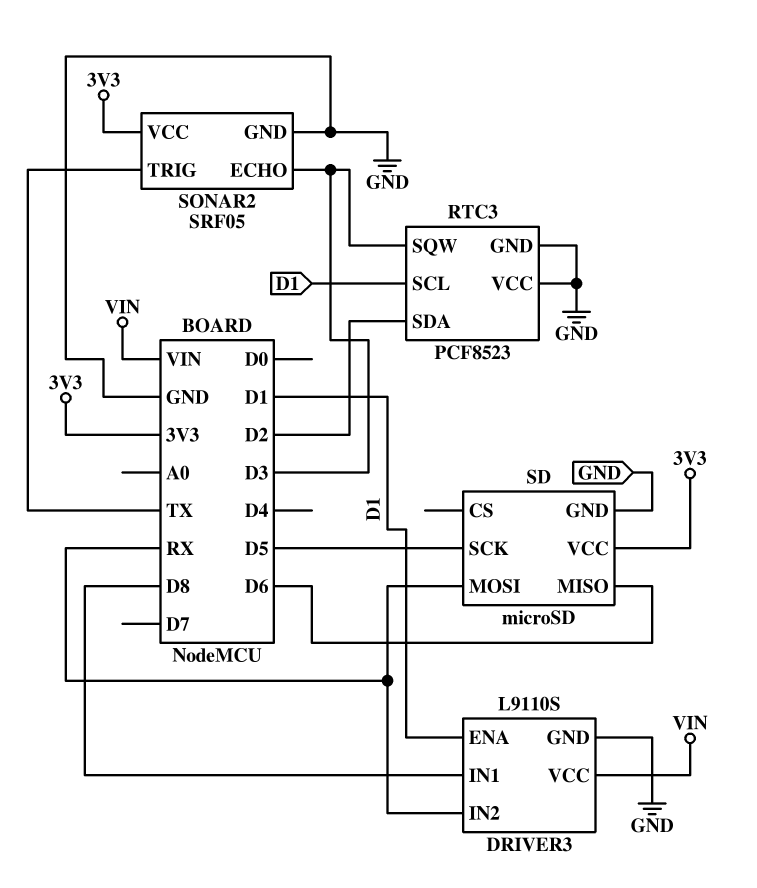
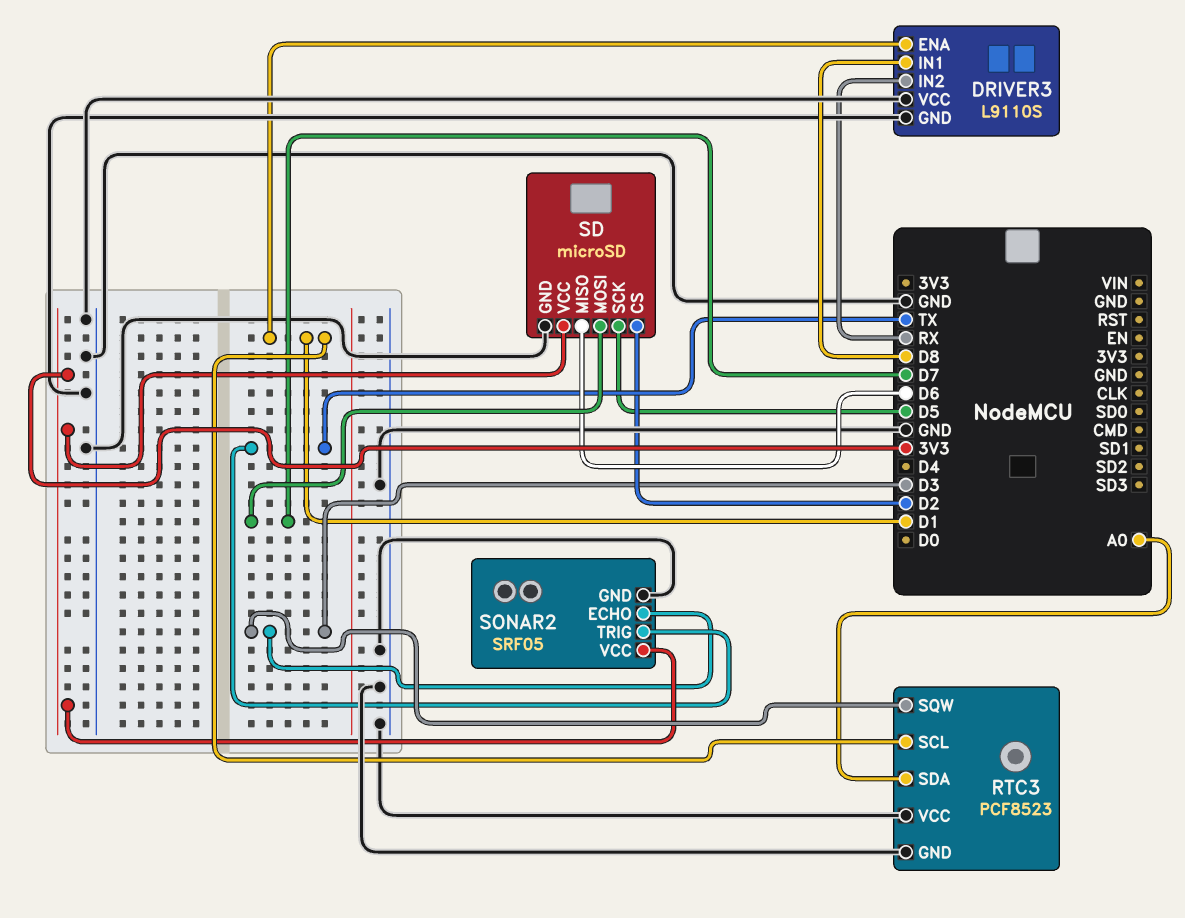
DRIVER3 pin VCC: VIN -> GND
RTC3 pin SDA: D2 -> A0
SD pin CS: none -> D2
SD pin MOSI: RX -> D7

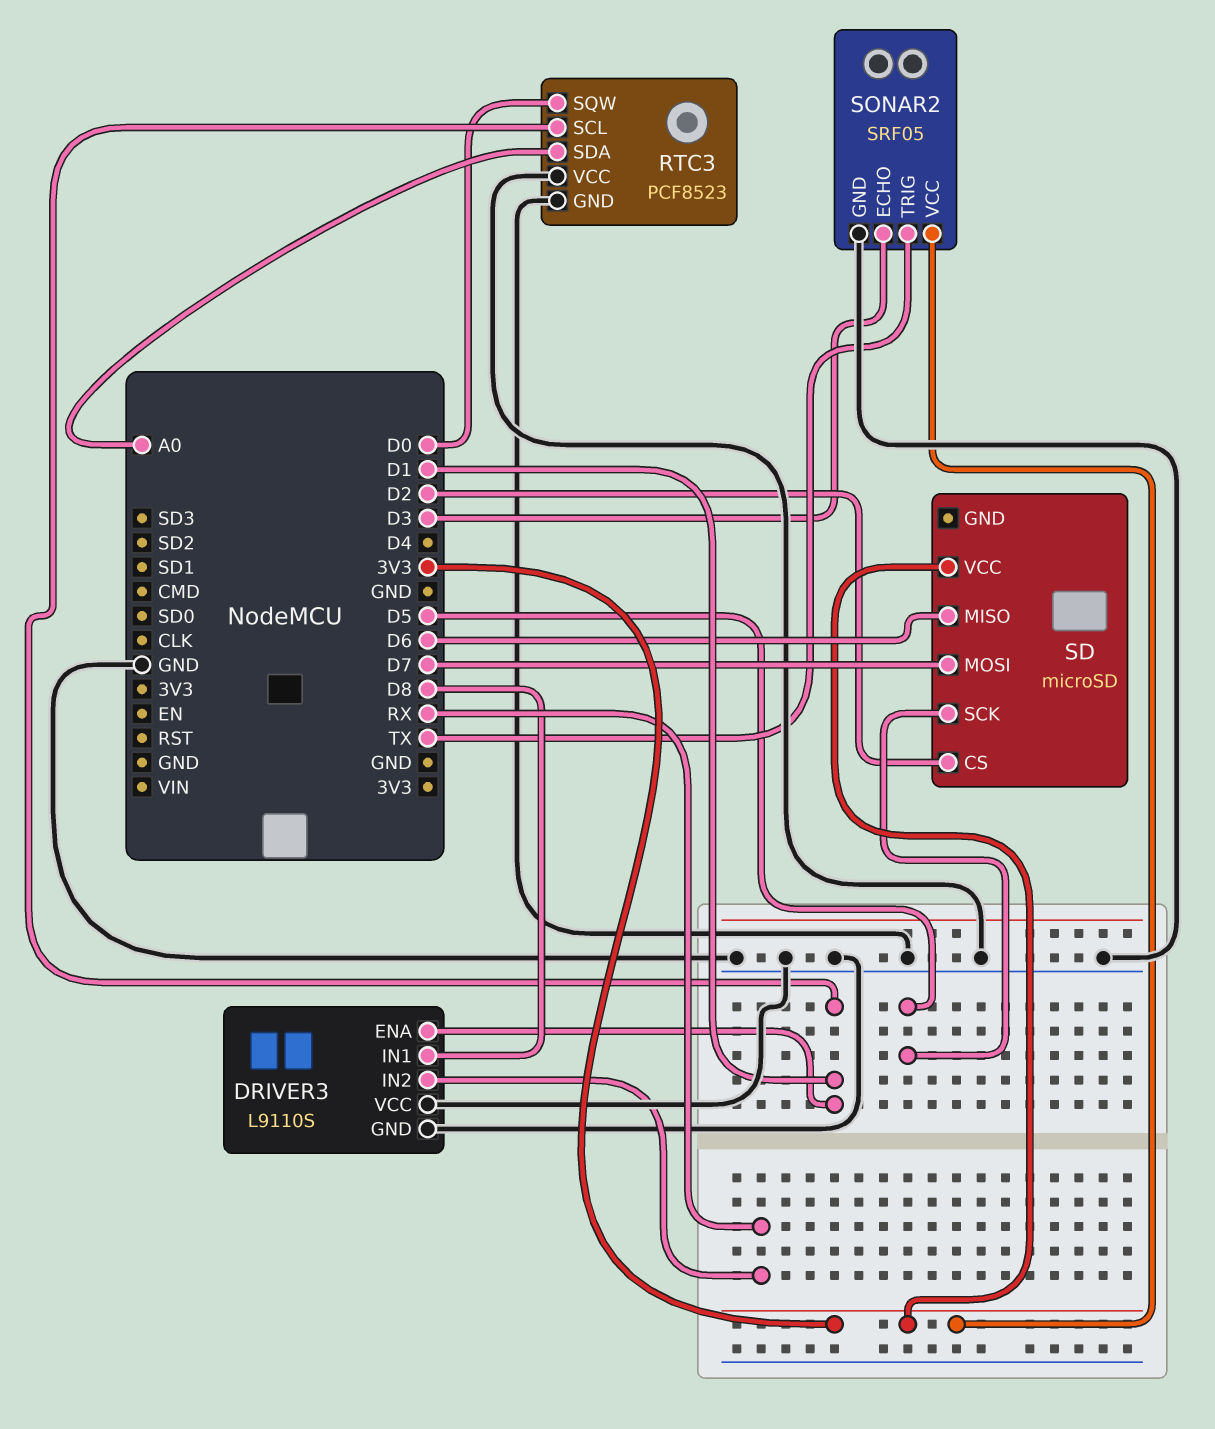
RTC3 pin SQW: D3 -> D0
SD pin GND: GND -> none

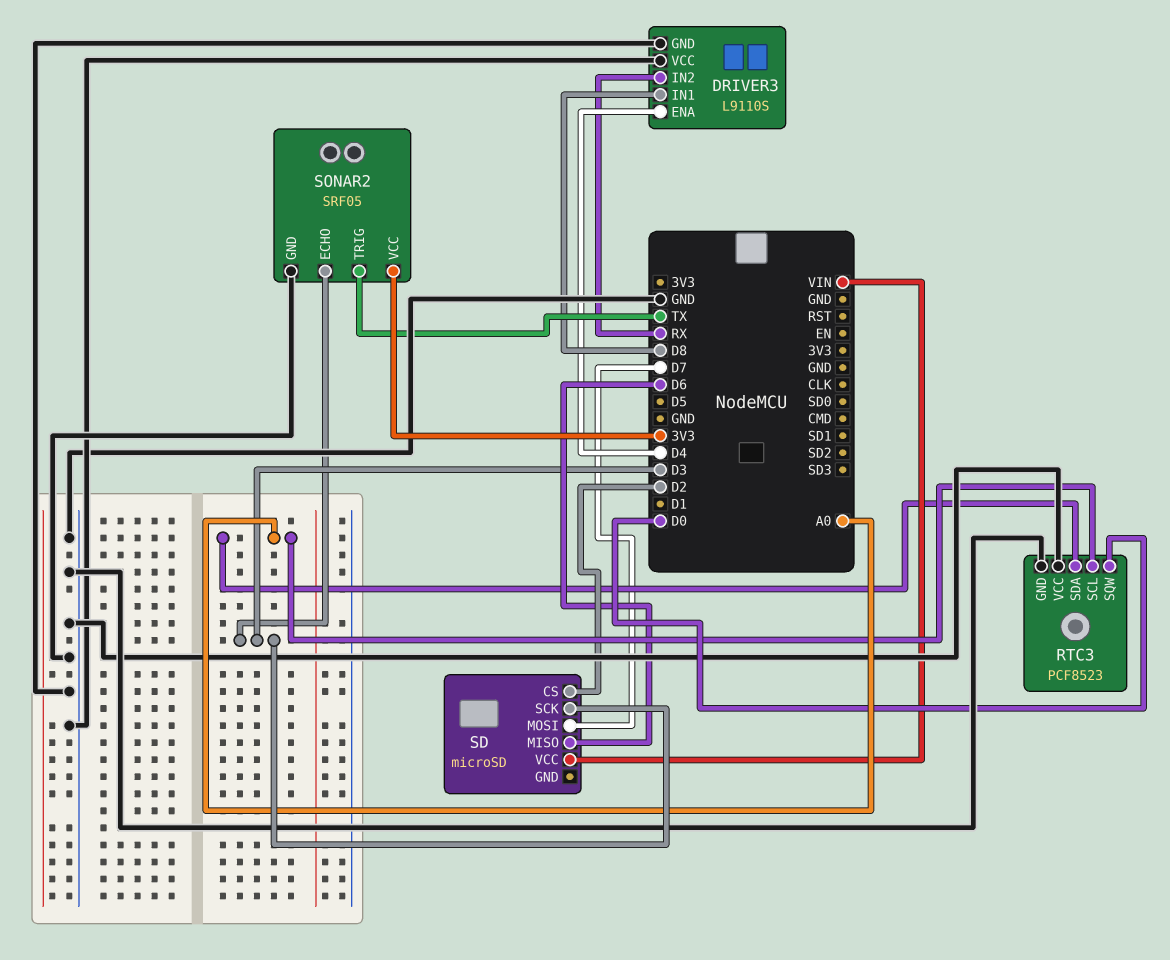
DRIVER3 pin ENA: D1 -> D4
RTC3 pin SCL: D1 -> A0
SD pin SCK: D5 -> D3
SD pin VCC: 3V3 -> VIN

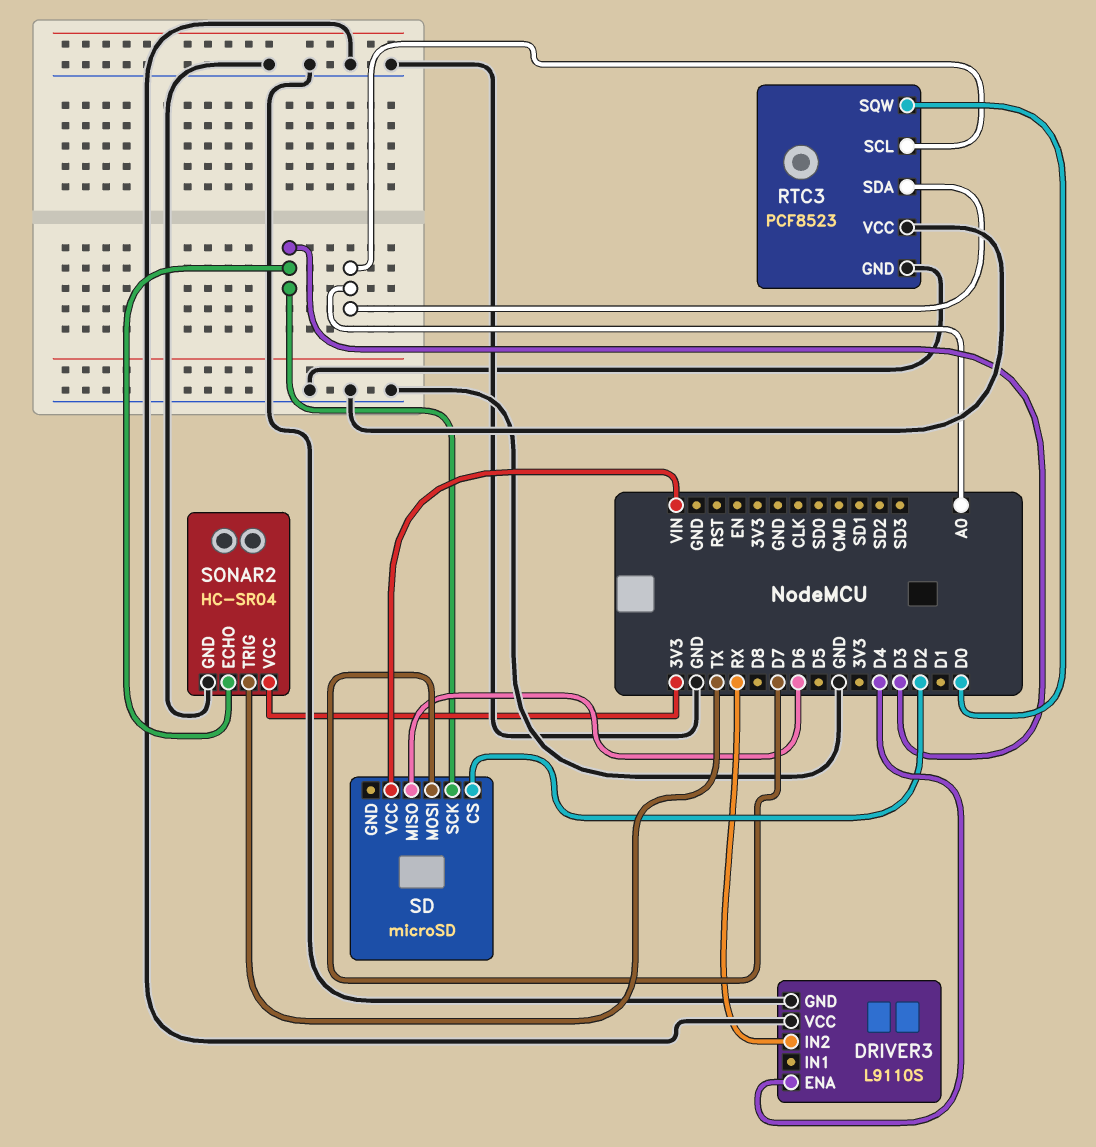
DRIVER3 pin IN1: D8 -> none
SONAR2: SRF05 -> HC-SR04

